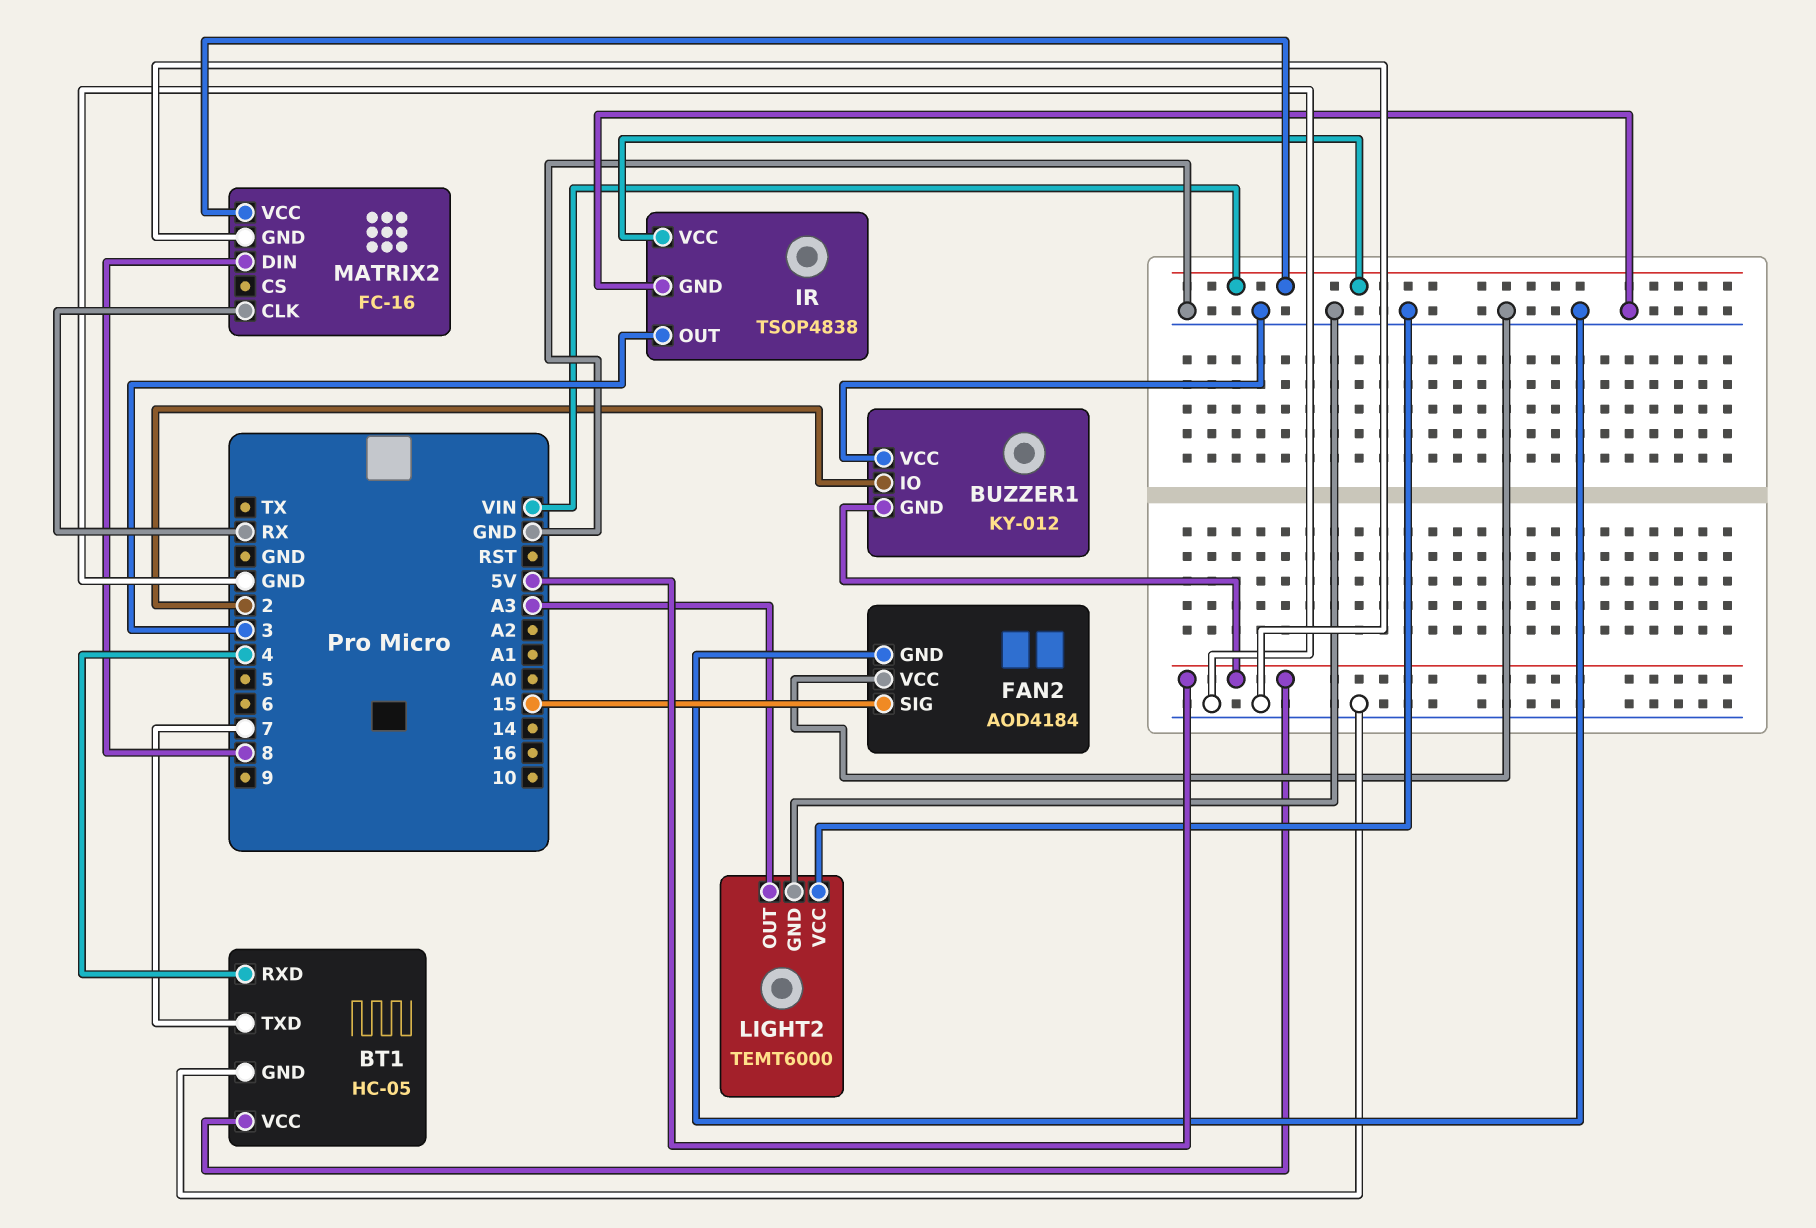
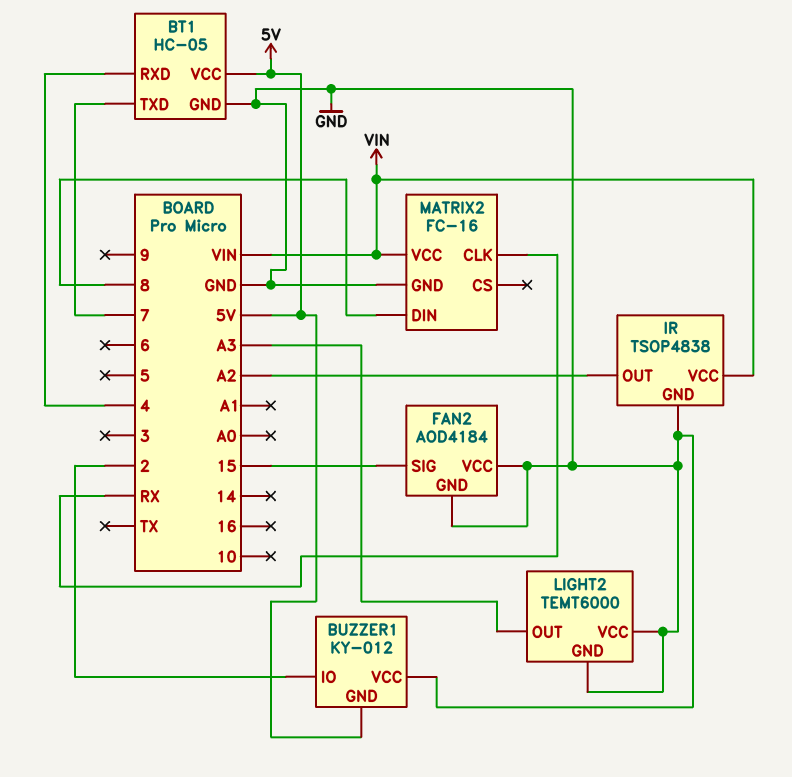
IR pin OUT: 3 -> A2

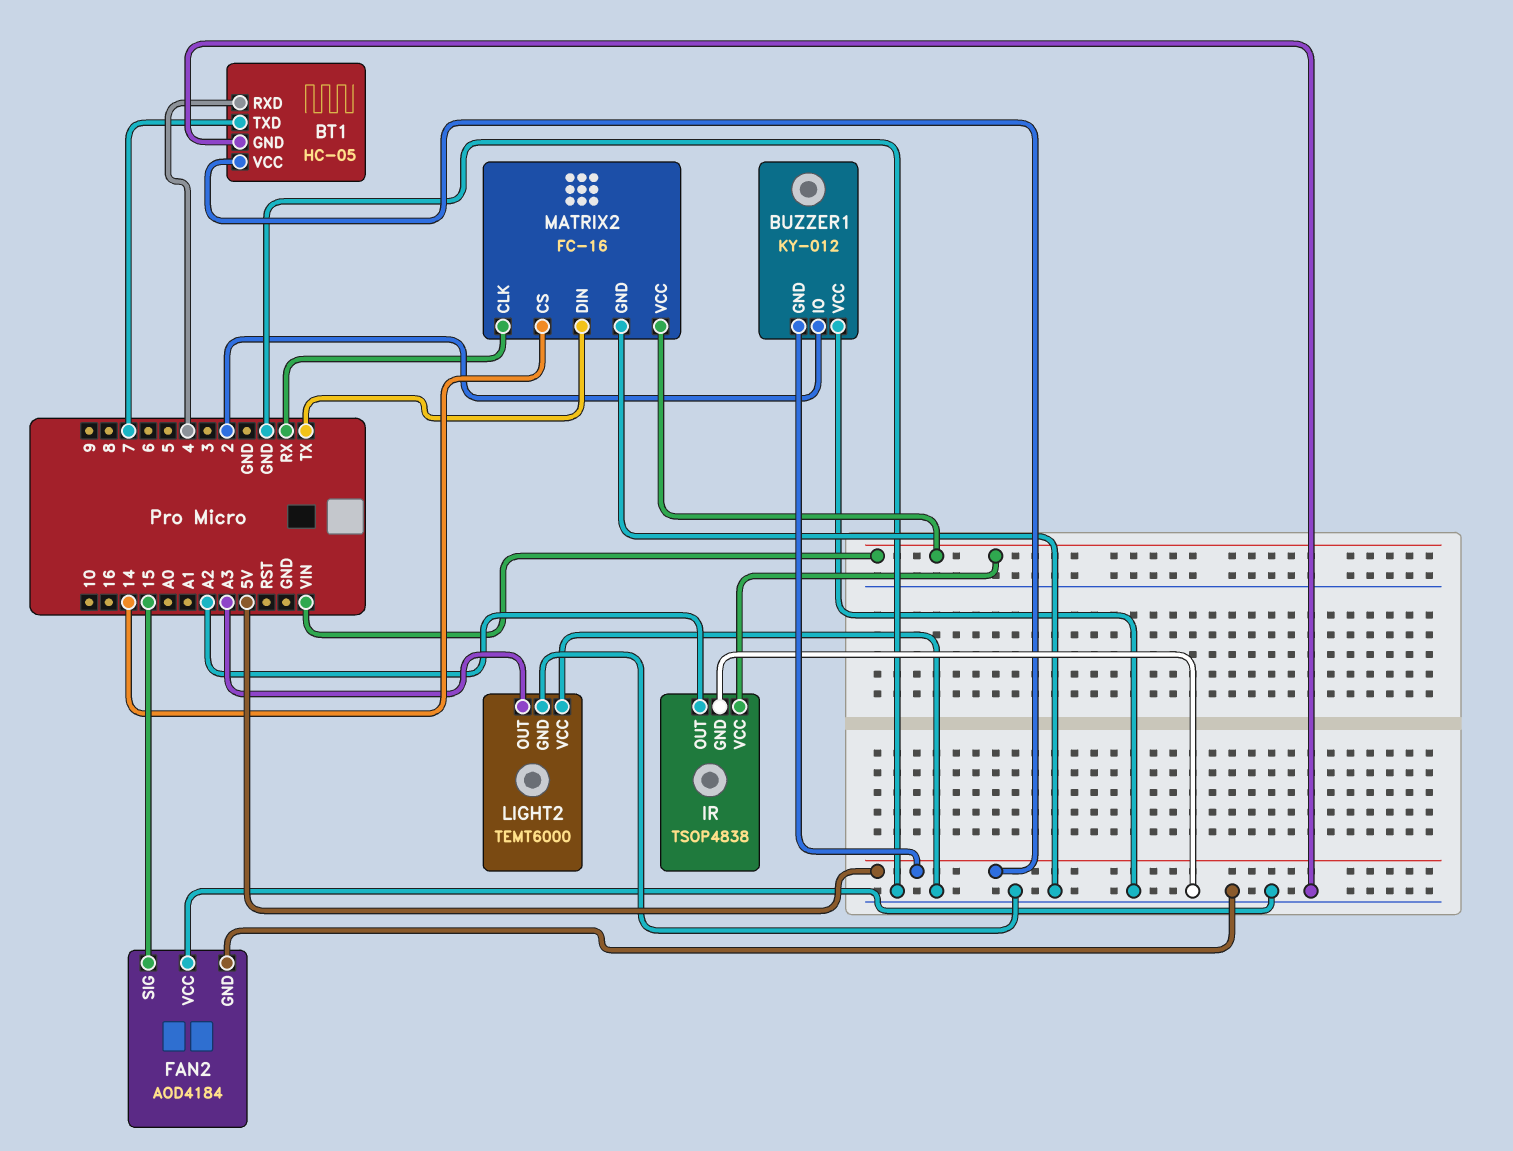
MATRIX2 pin CS: none -> 14
MATRIX2 pin DIN: 8 -> TX

